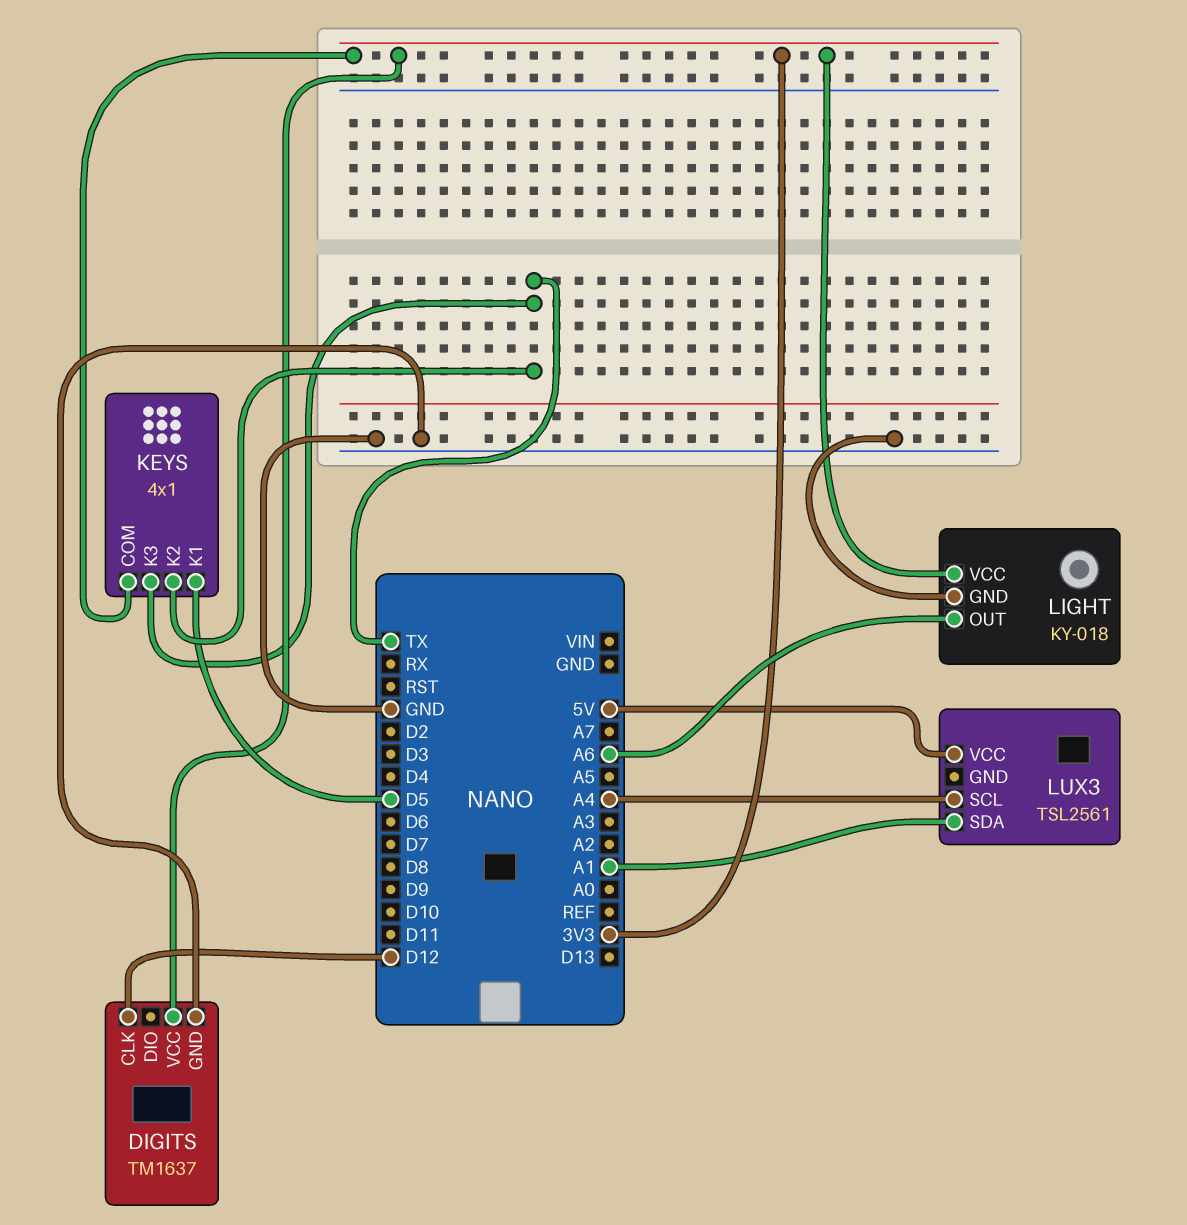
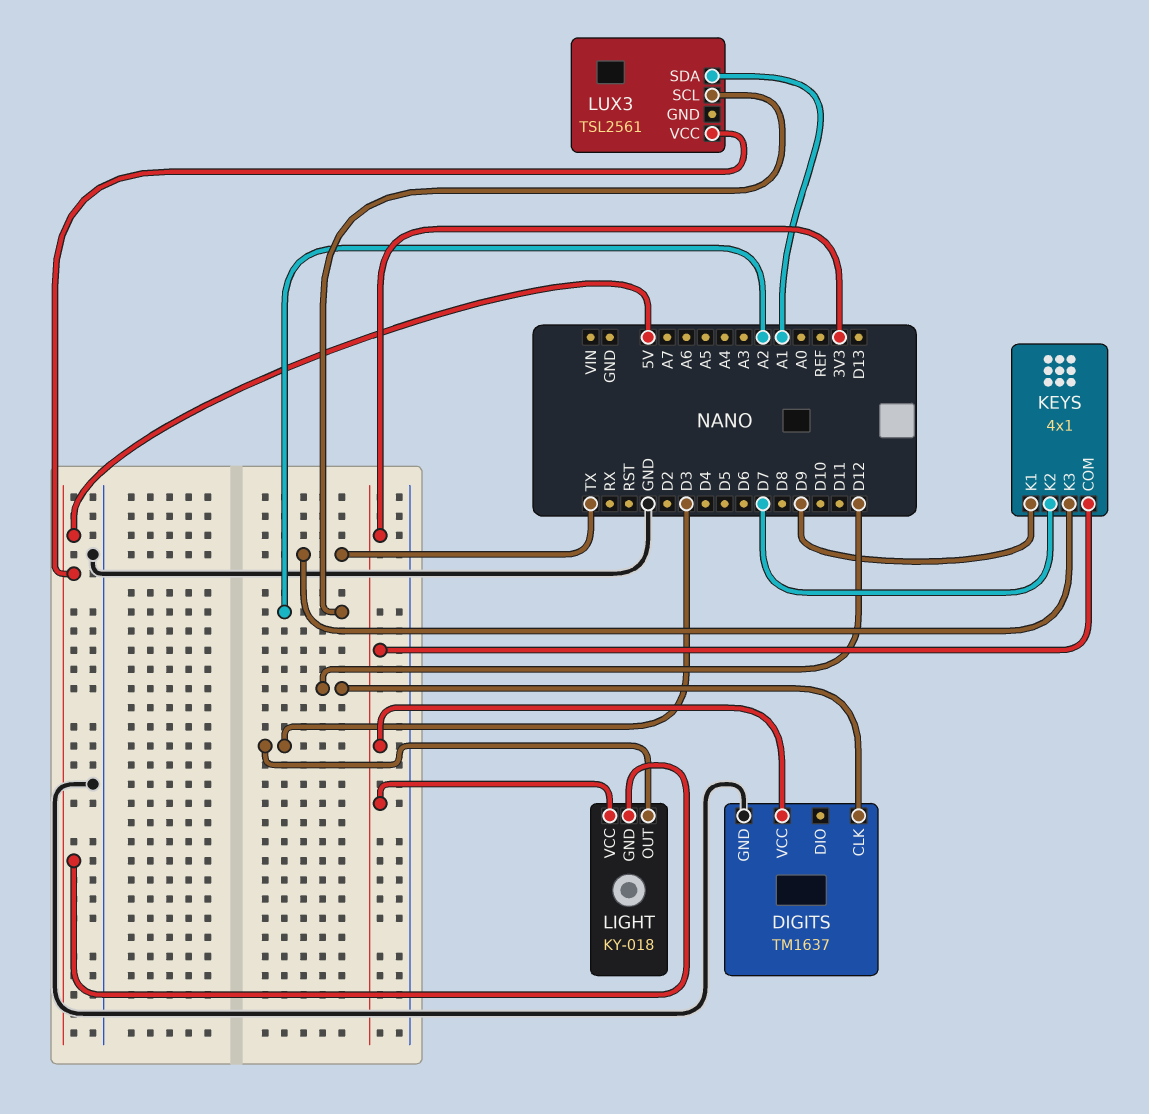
KEYS pin K1: D5 -> D9
KEYS pin K2: TX -> D7
LIGHT pin GND: GND -> 5V
LIGHT pin OUT: A6 -> D3
LUX3 pin SCL: A4 -> A2

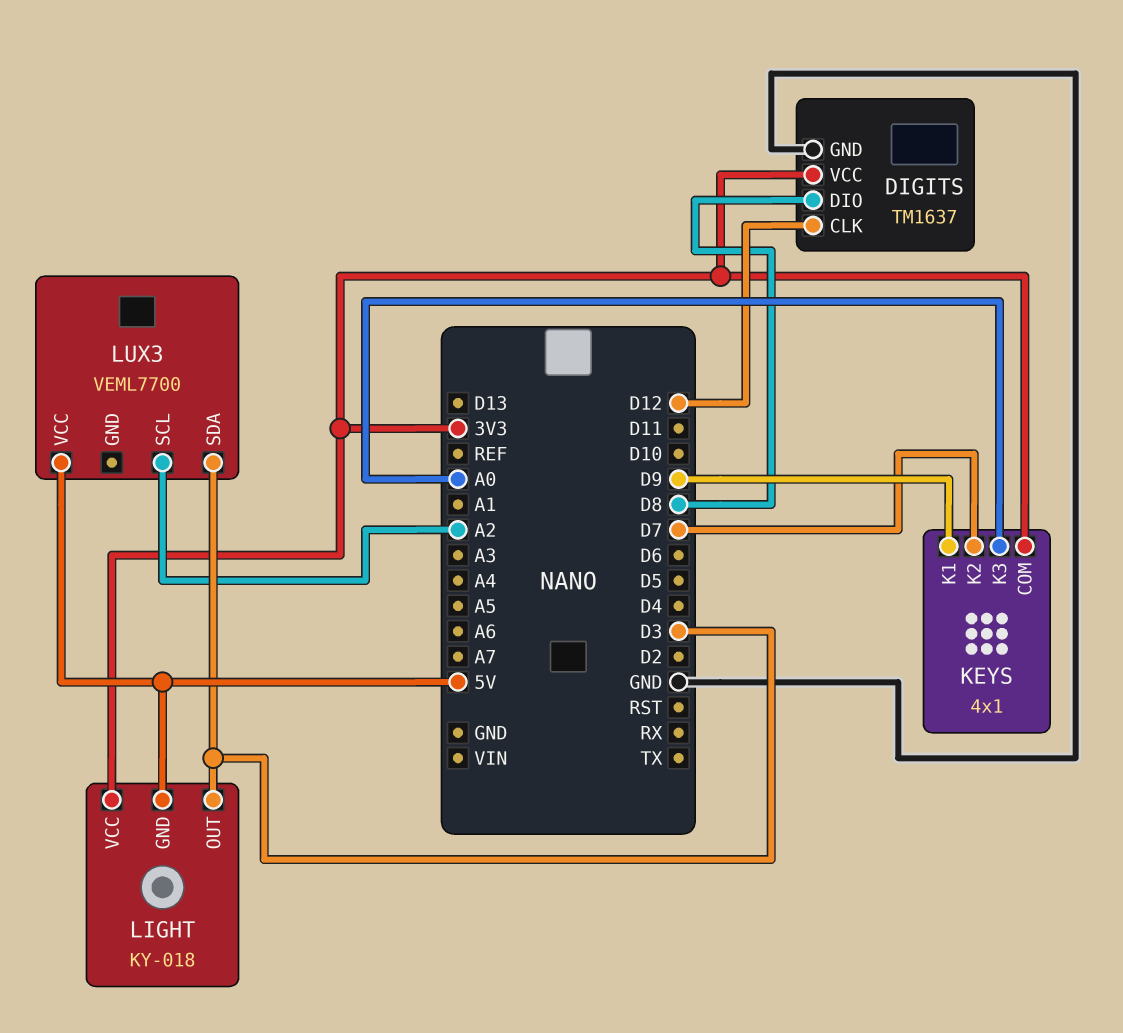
DIGITS pin DIO: none -> D8
KEYS pin K3: TX -> A0
LUX3: TSL2561 -> VEML7700
LUX3 pin SDA: A1 -> D3

